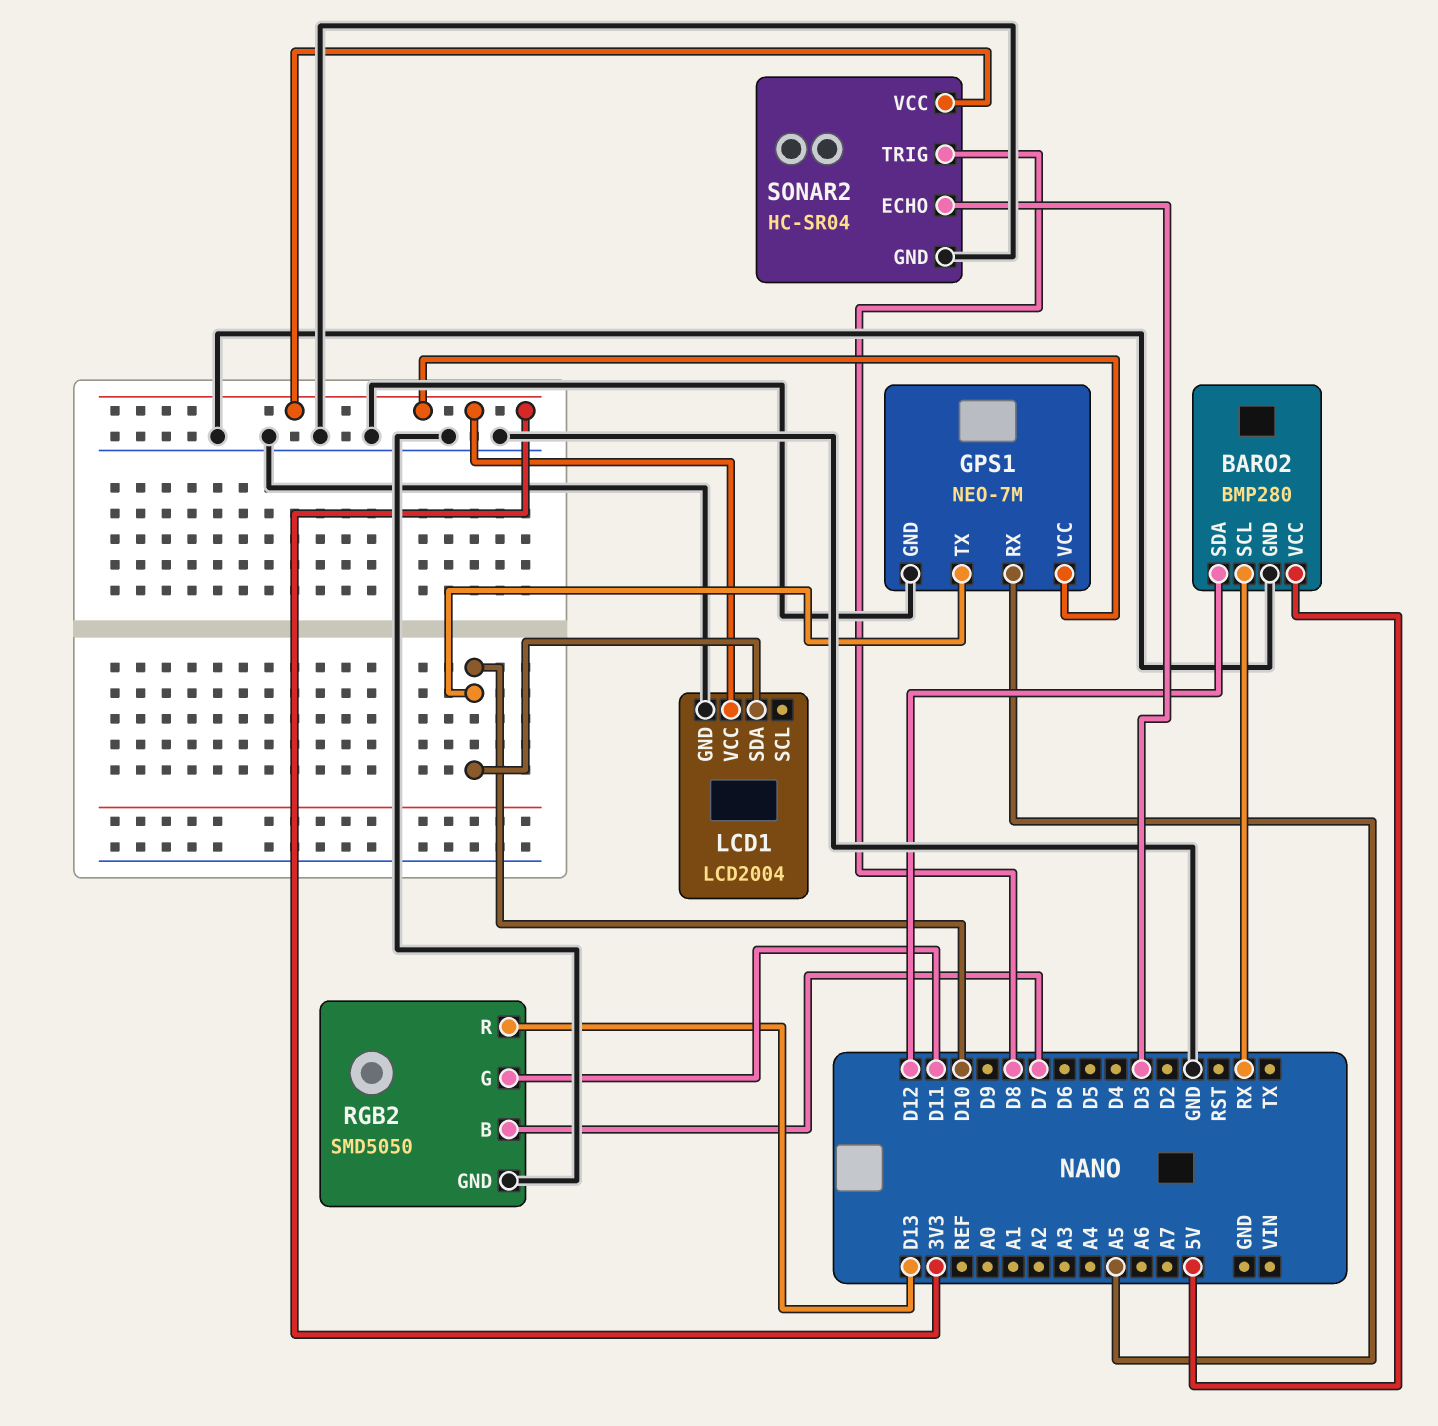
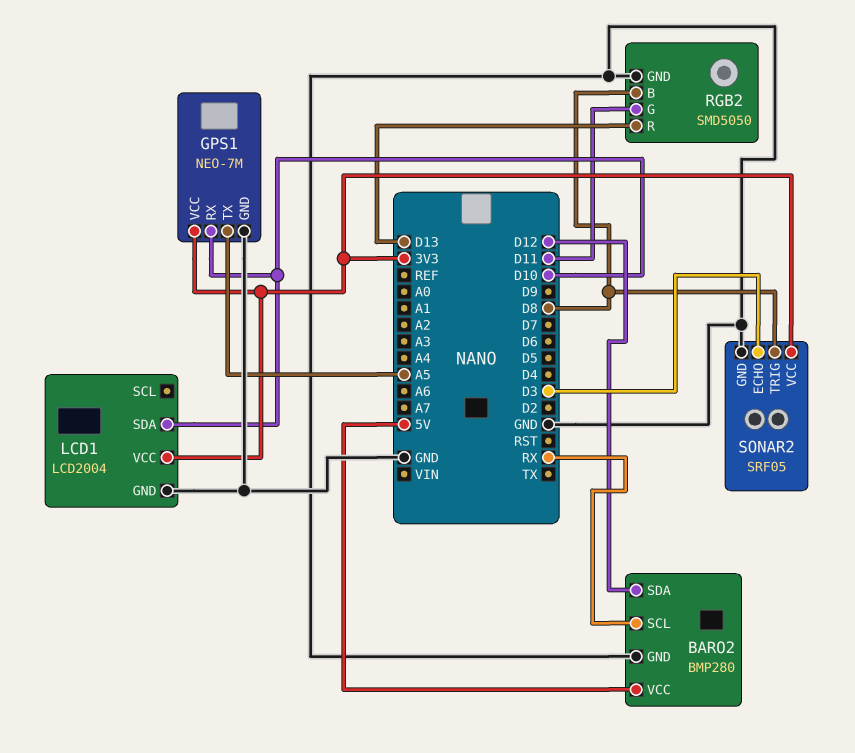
GPS1 pin RX: A5 -> D10
GPS1 pin TX: D10 -> A5
RGB2 pin B: D7 -> D8
SONAR2: HC-SR04 -> SRF05

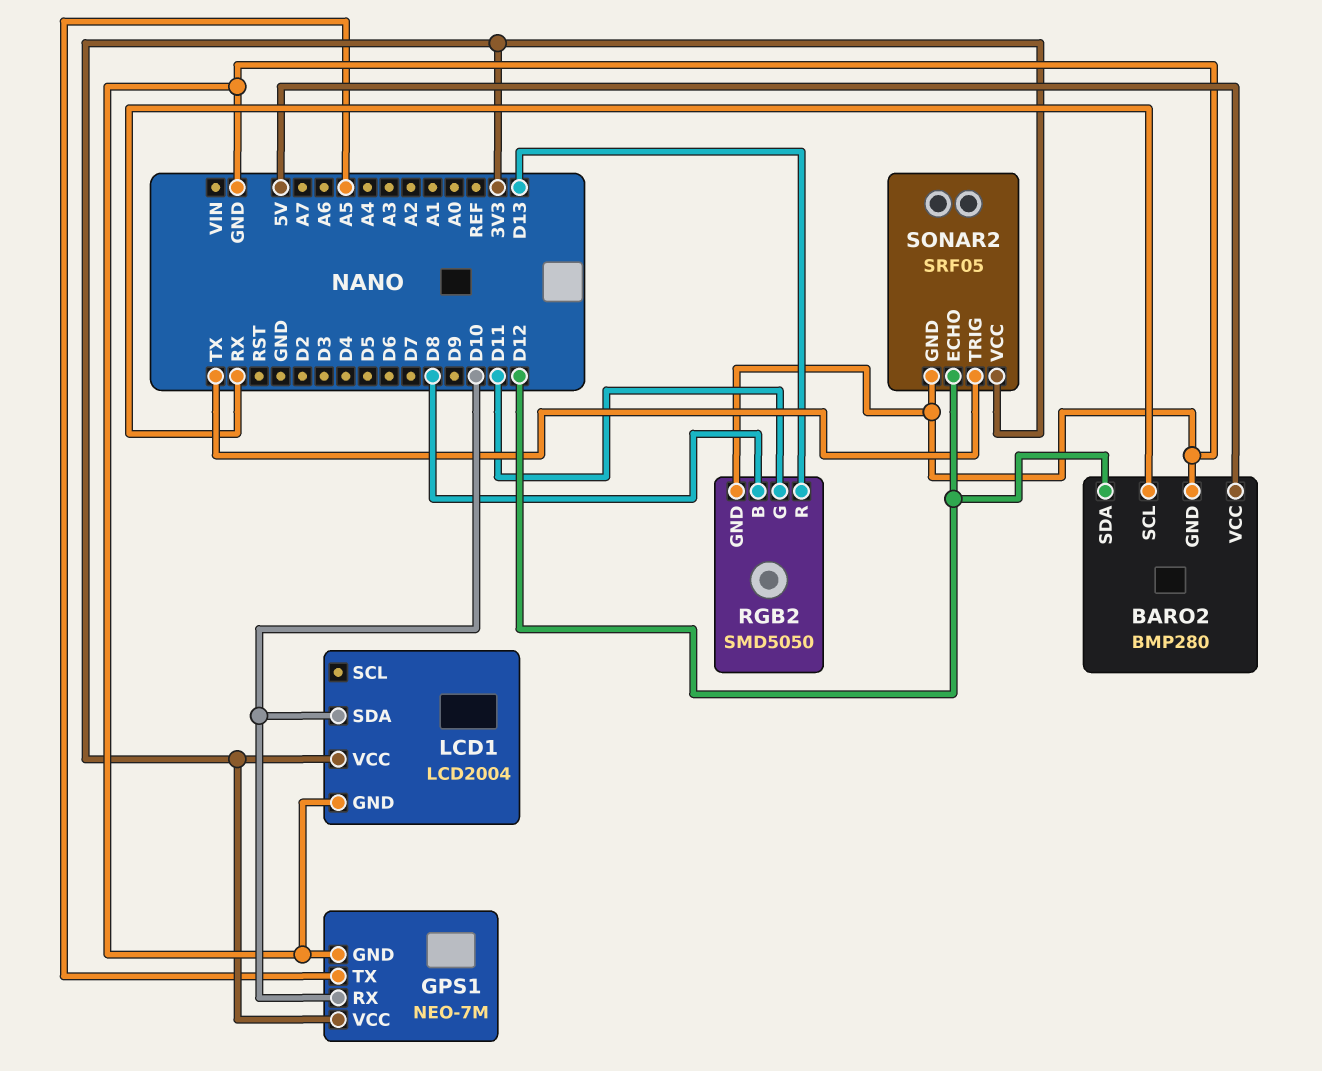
SONAR2 pin ECHO: D3 -> D12
SONAR2 pin TRIG: D8 -> TX

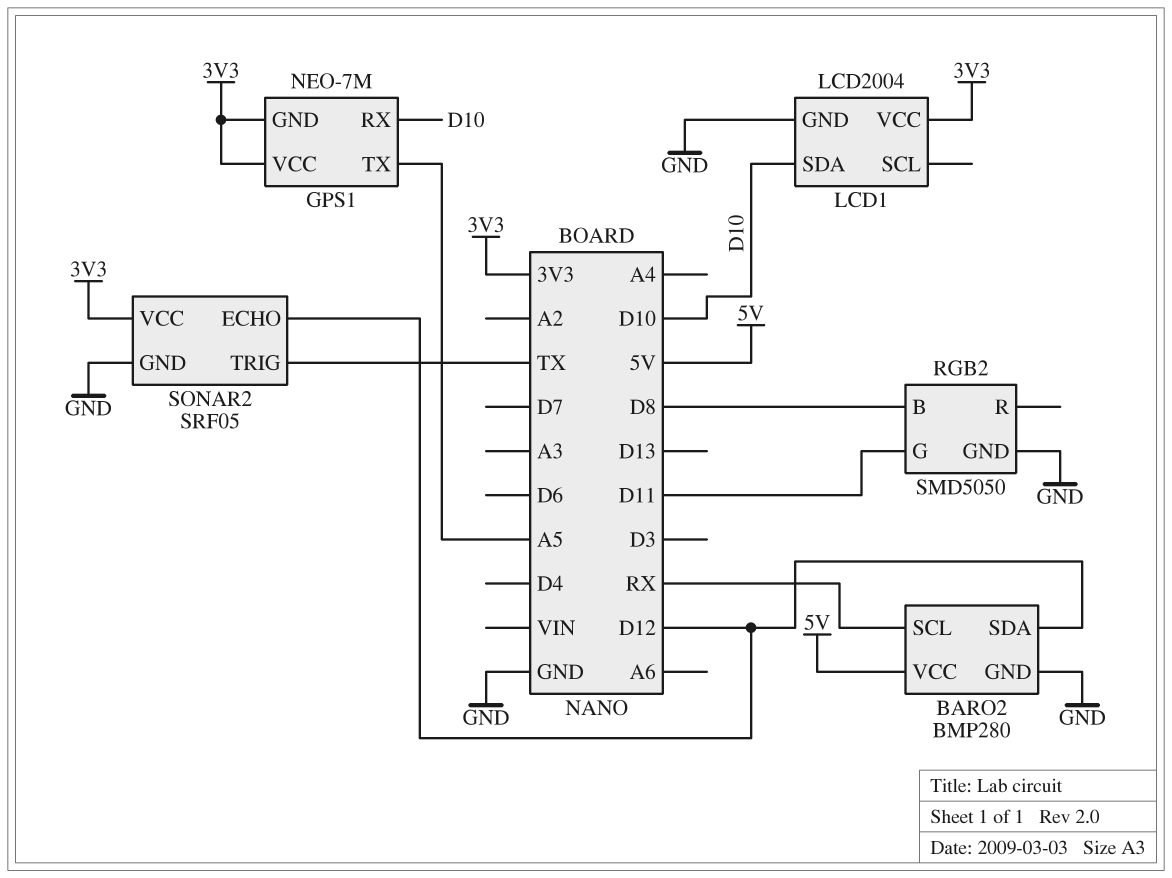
GPS1 pin GND: GND -> 3V3
RGB2 pin R: D13 -> none

